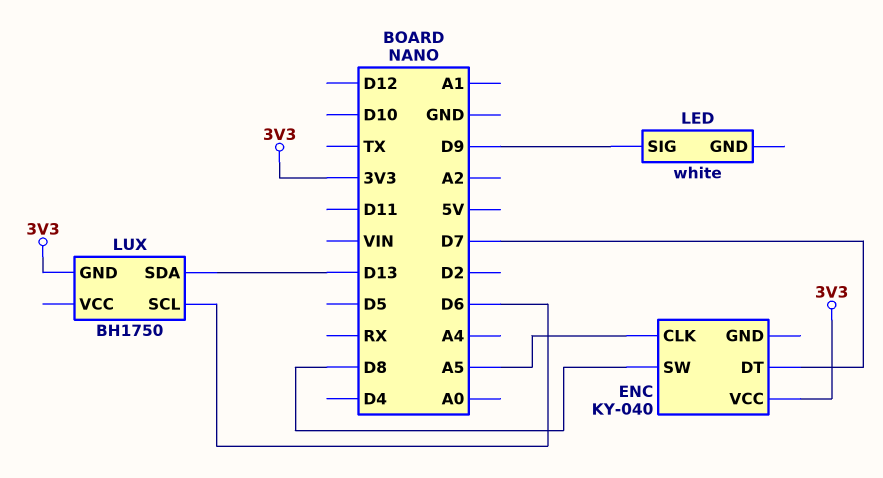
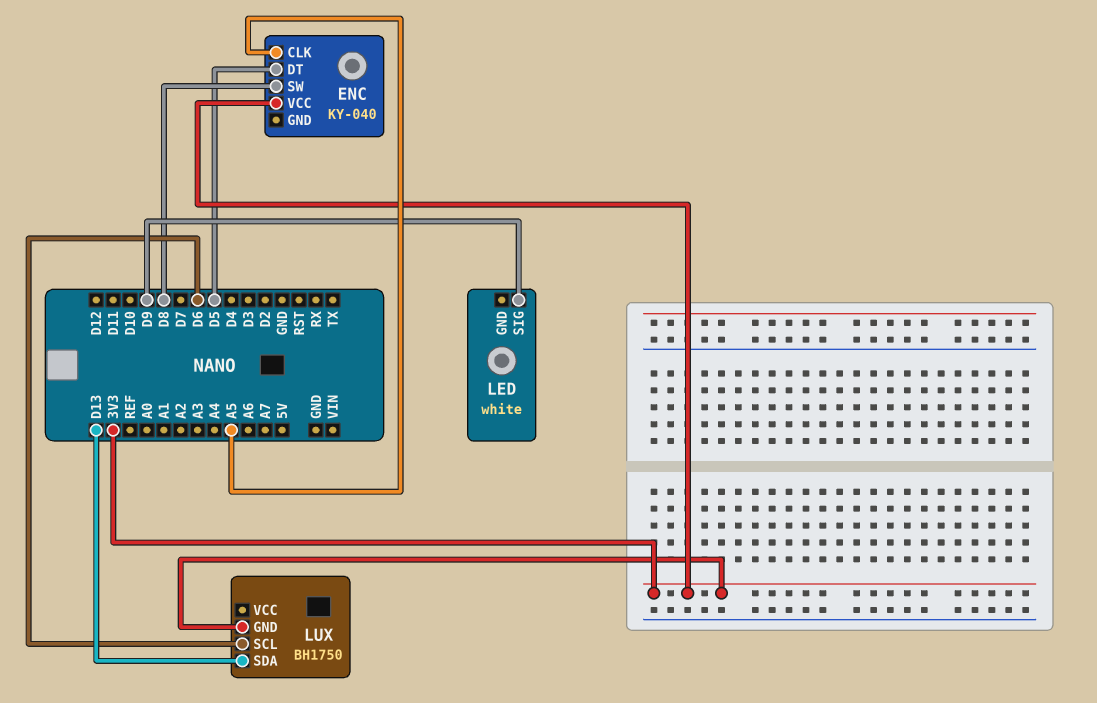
ENC pin DT: D7 -> D5

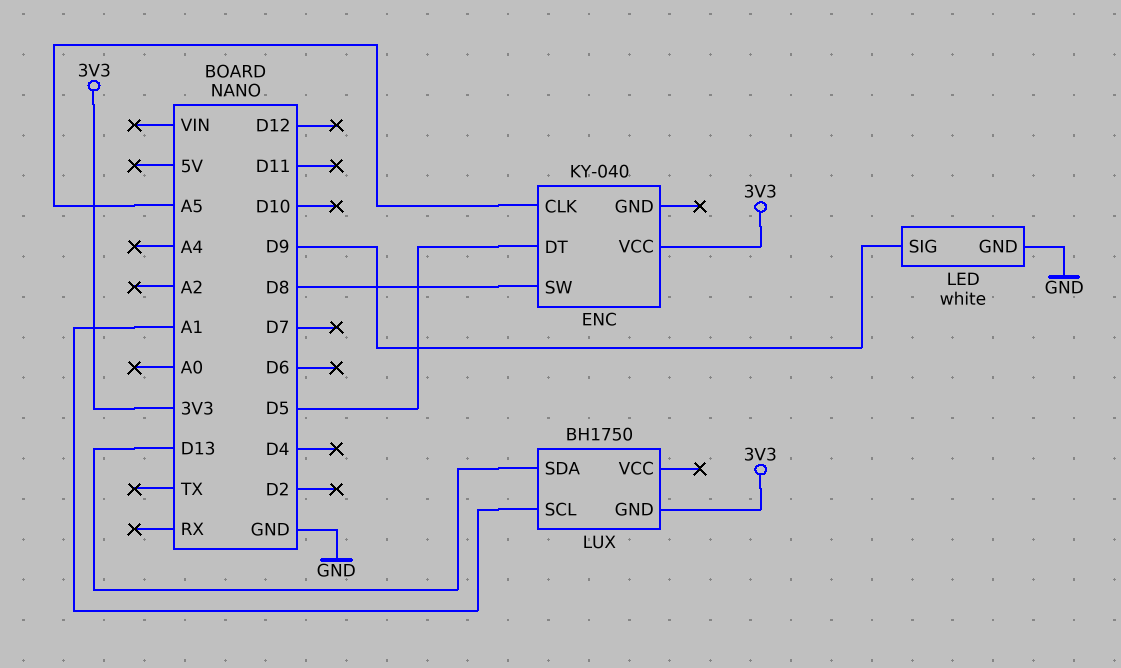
LED pin GND: none -> GND
LUX pin SCL: D6 -> A1

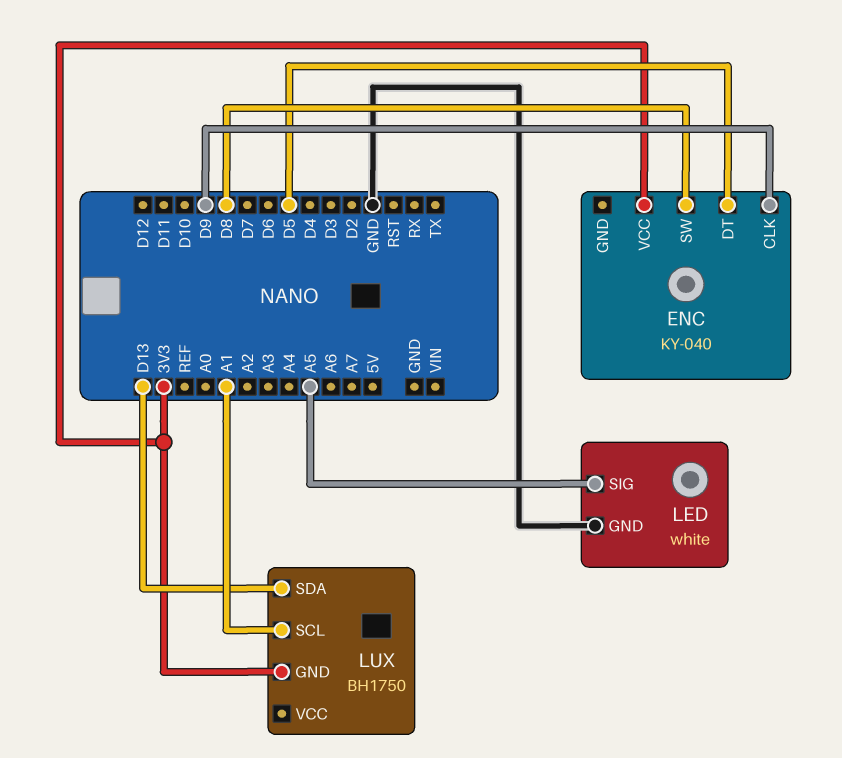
ENC pin CLK: A5 -> D9
LED pin SIG: D9 -> A5

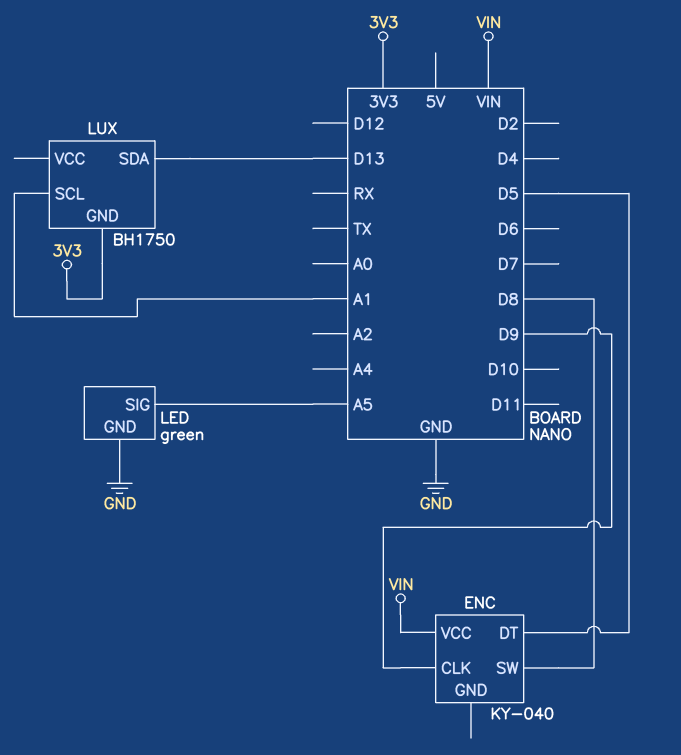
ENC pin VCC: 3V3 -> VIN
LED: white -> green

